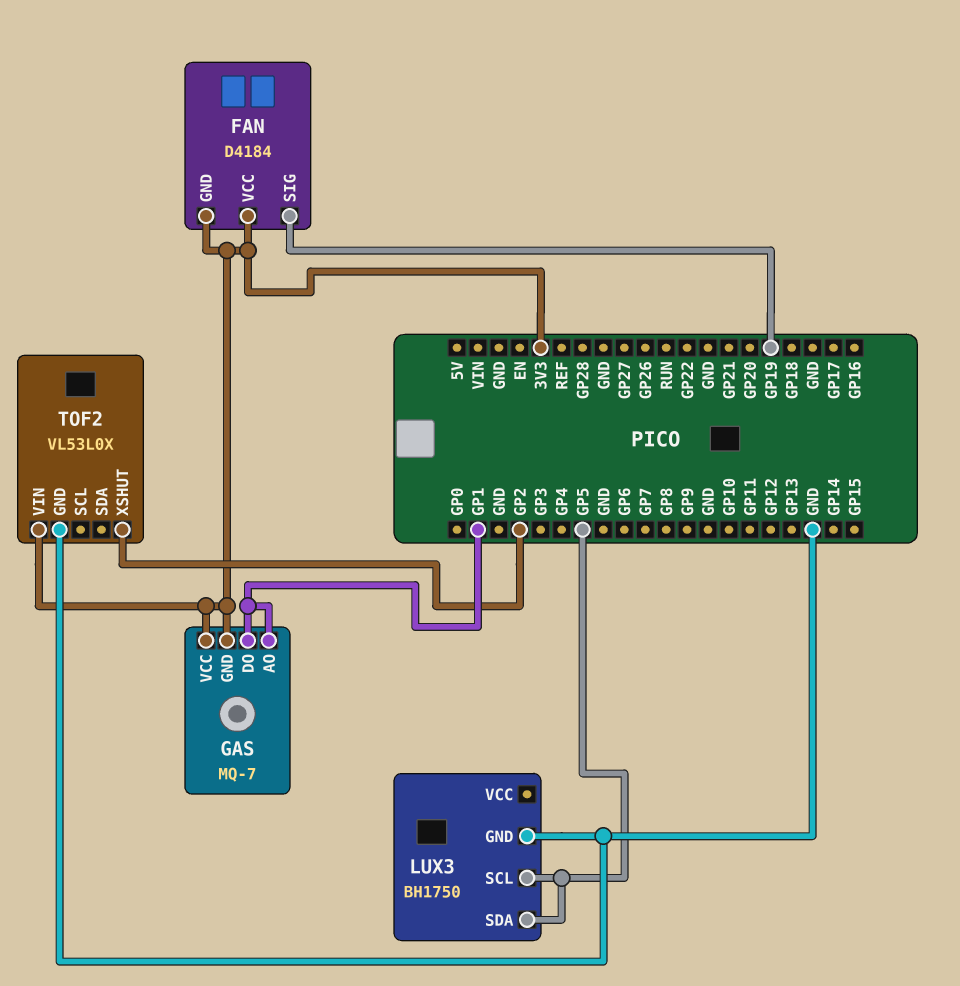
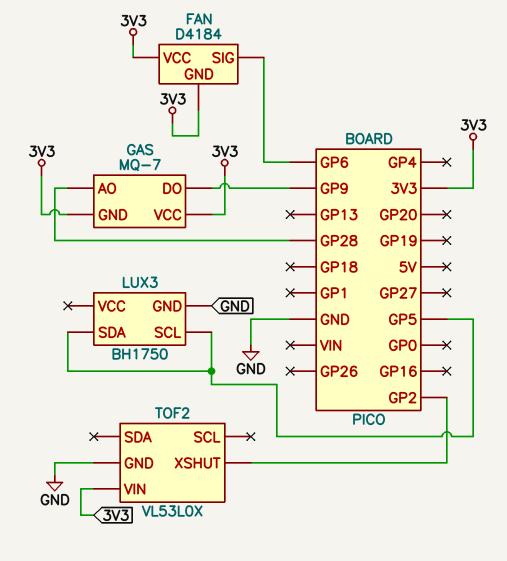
FAN pin SIG: GP19 -> GP6
GAS pin AO: GP1 -> GP28
GAS pin DO: GP1 -> GP9

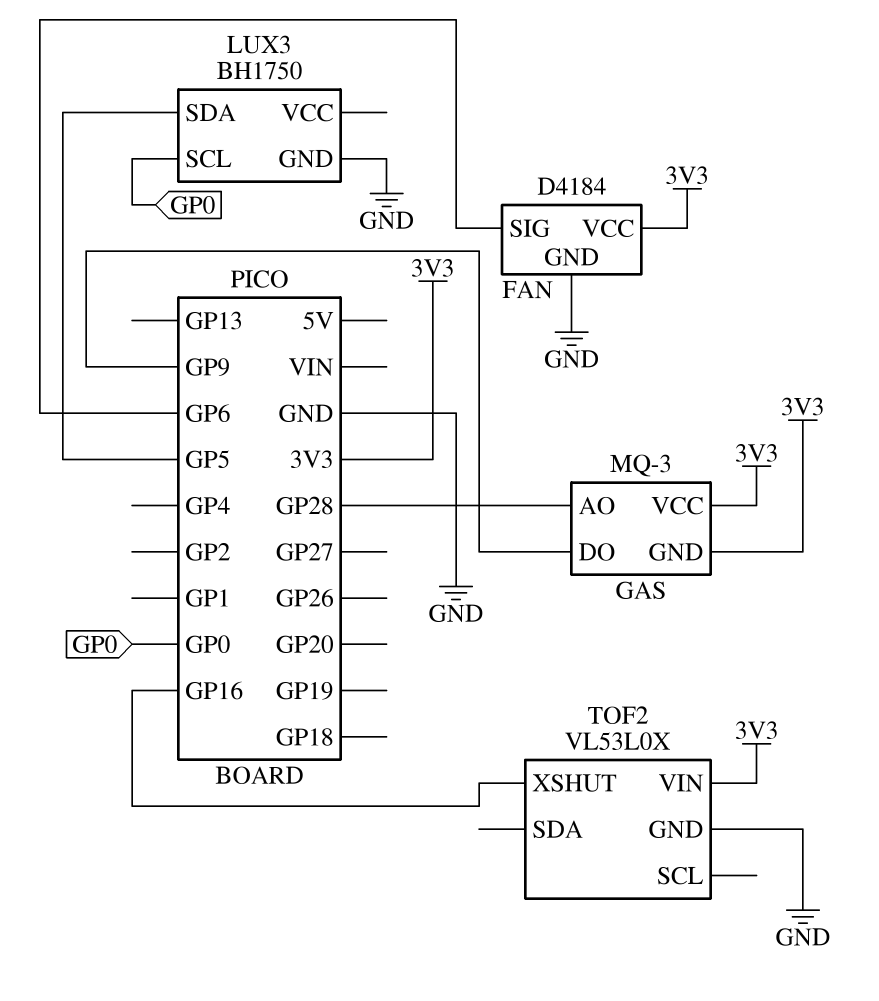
FAN pin GND: 3V3 -> GND
GAS: MQ-7 -> MQ-3
LUX3 pin SCL: GP5 -> GP0
TOF2 pin XSHUT: GP2 -> GP16

